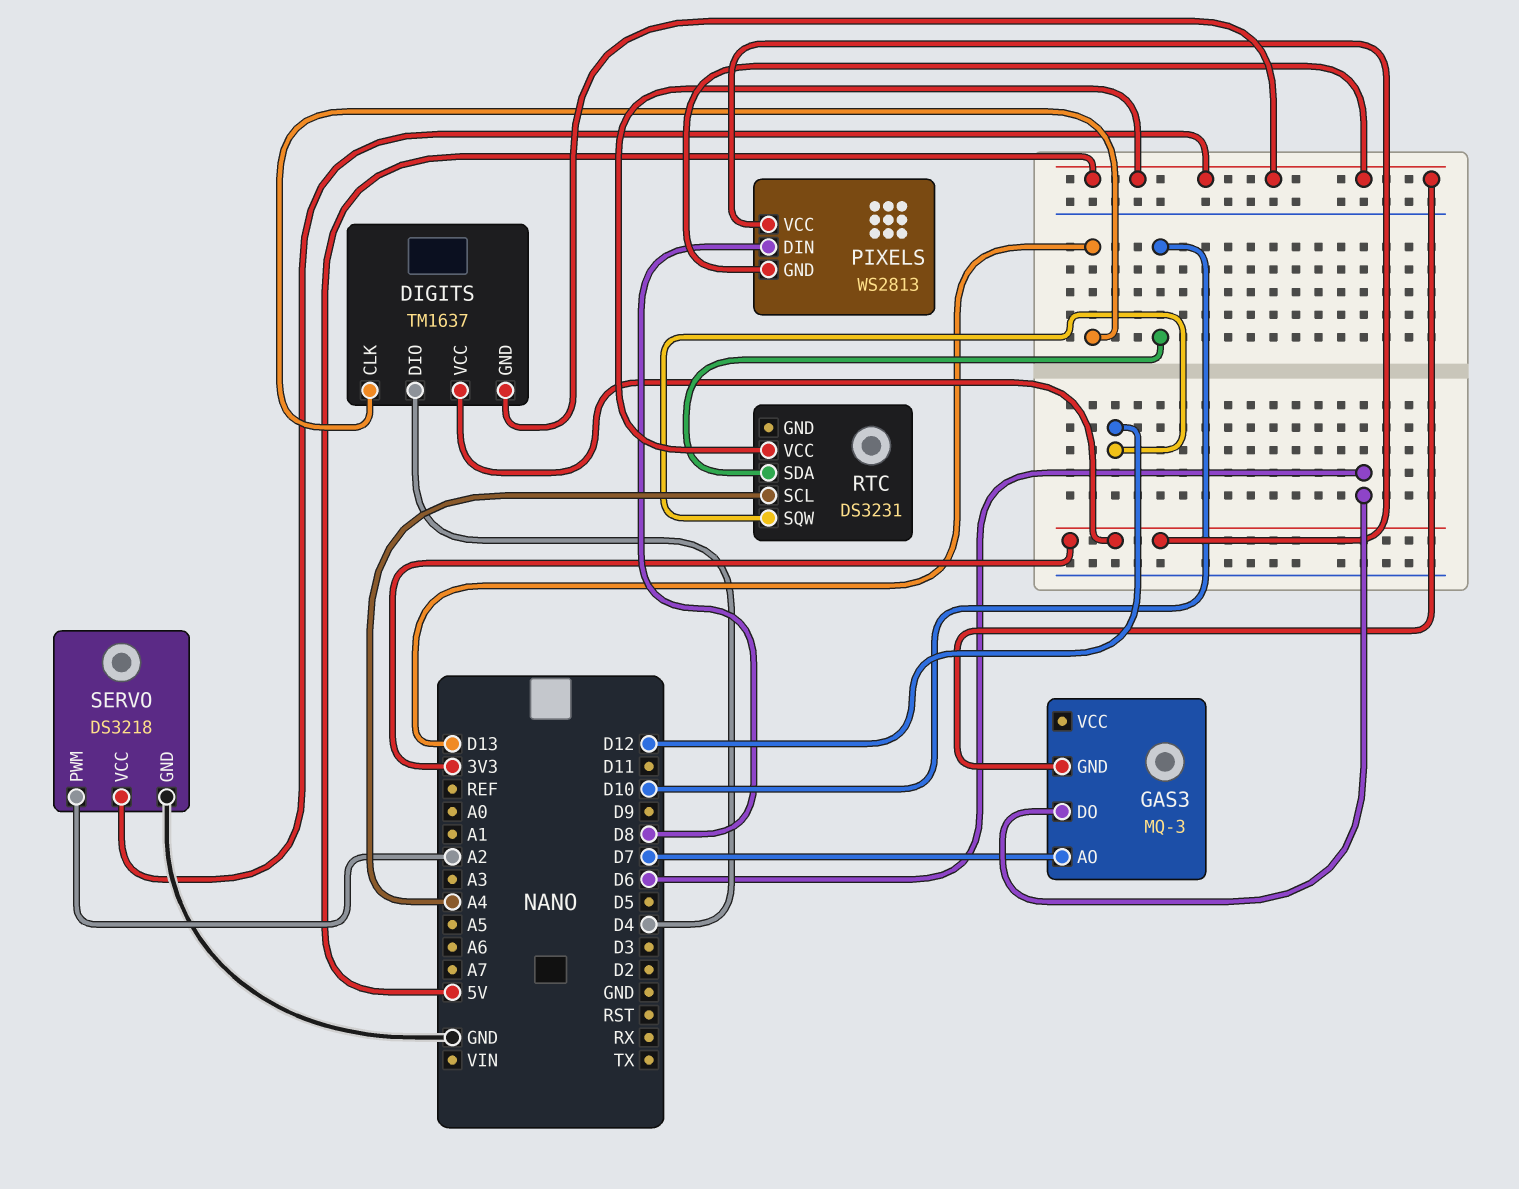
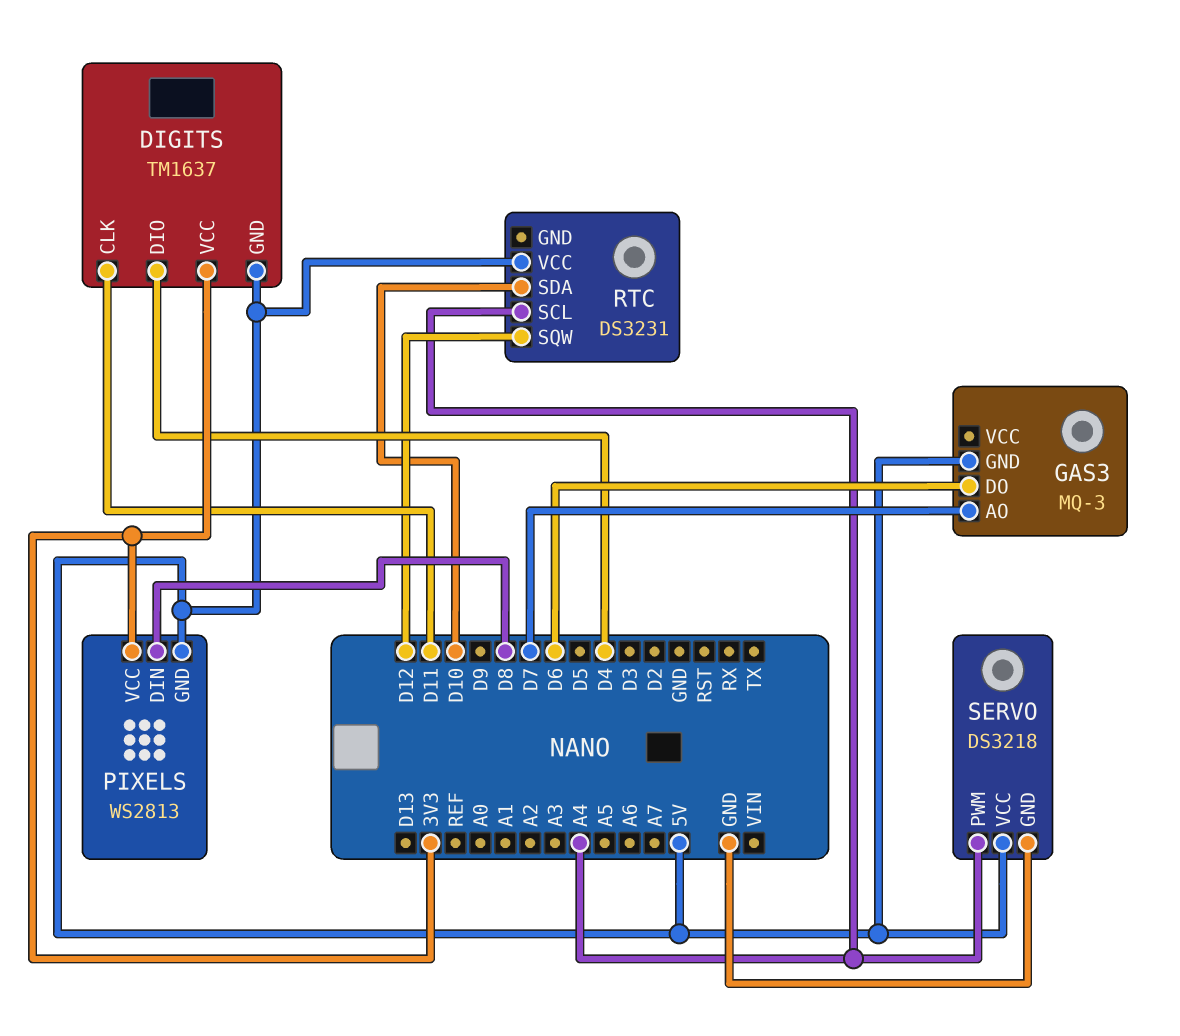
DIGITS pin CLK: D13 -> D11
SERVO pin PWM: A2 -> A4

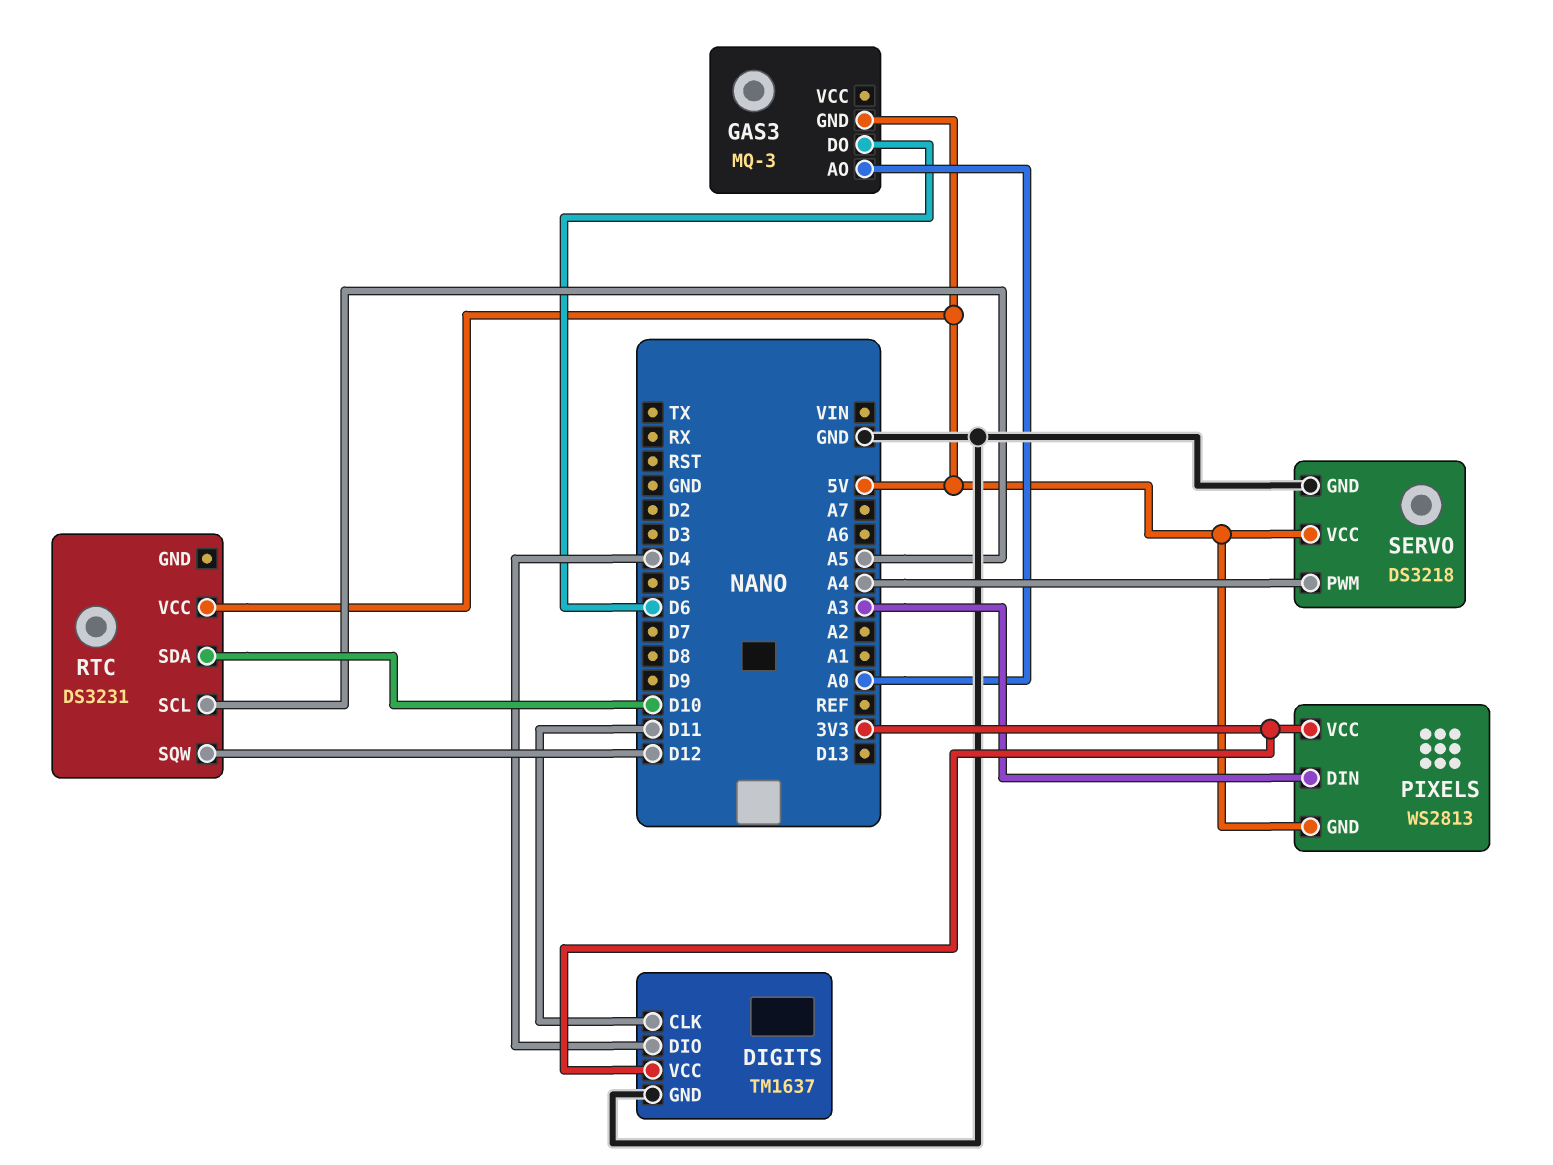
DIGITS pin GND: 5V -> GND
GAS3 pin AO: D7 -> A0
PIXELS pin DIN: D8 -> A3
RTC pin SCL: A4 -> A5

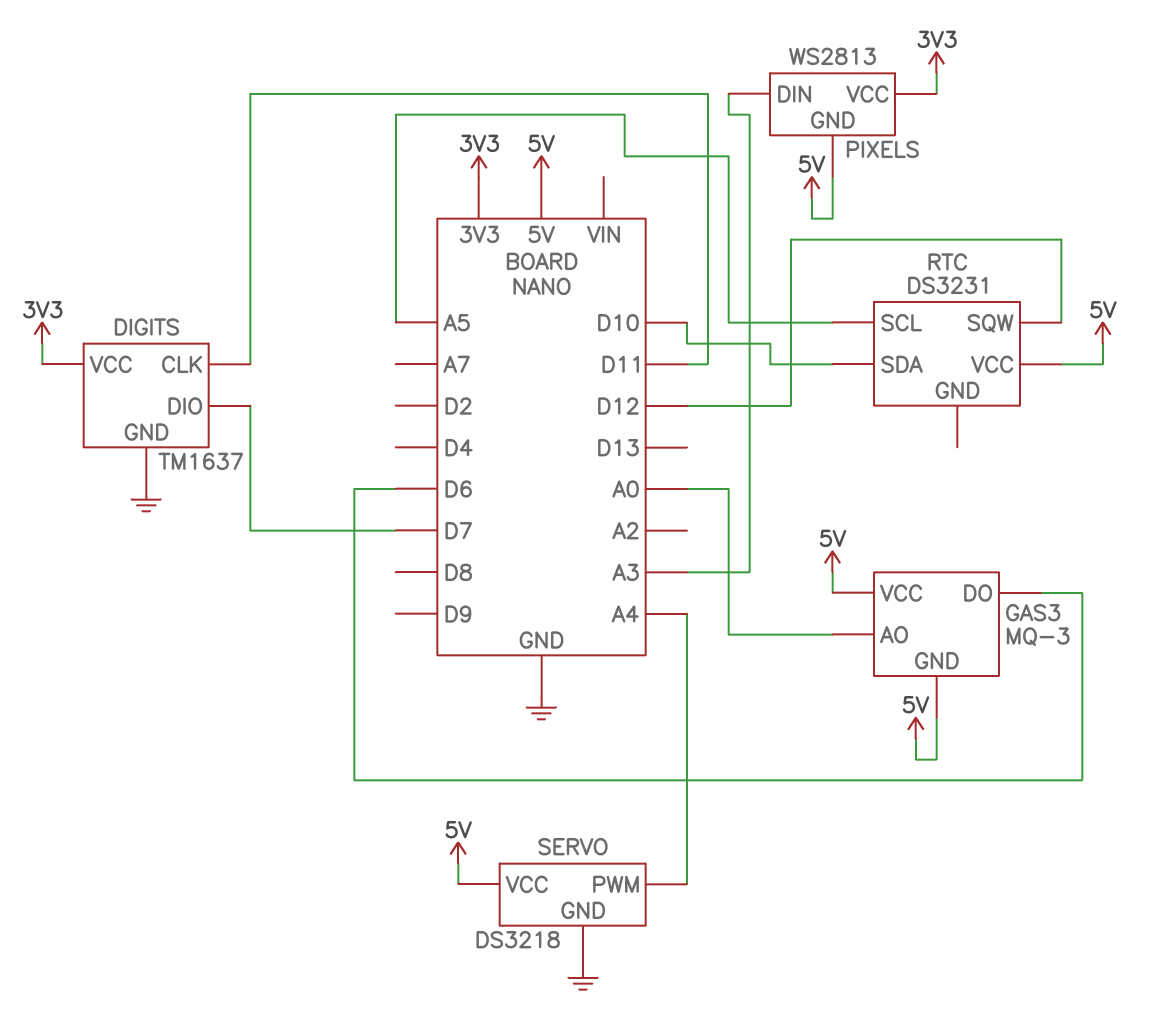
DIGITS pin DIO: D4 -> D7
GAS3 pin VCC: none -> 5V

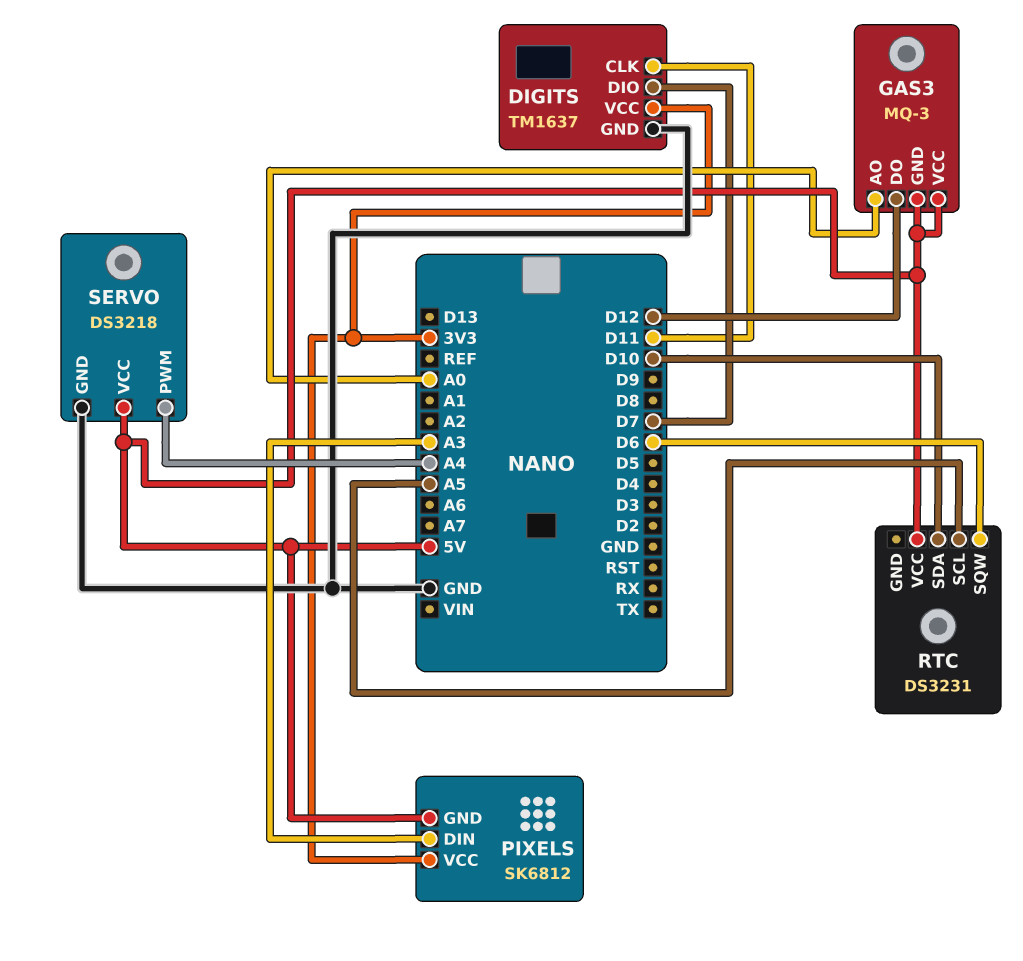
GAS3 pin DO: D6 -> D12
PIXELS: WS2813 -> SK6812
RTC pin SQW: D12 -> D6

